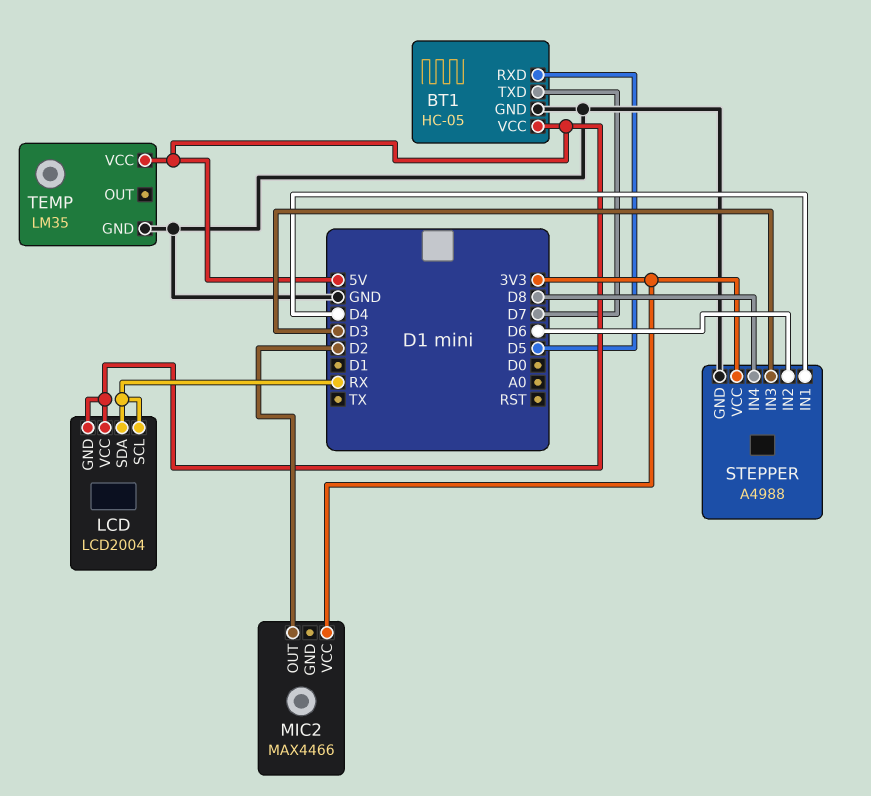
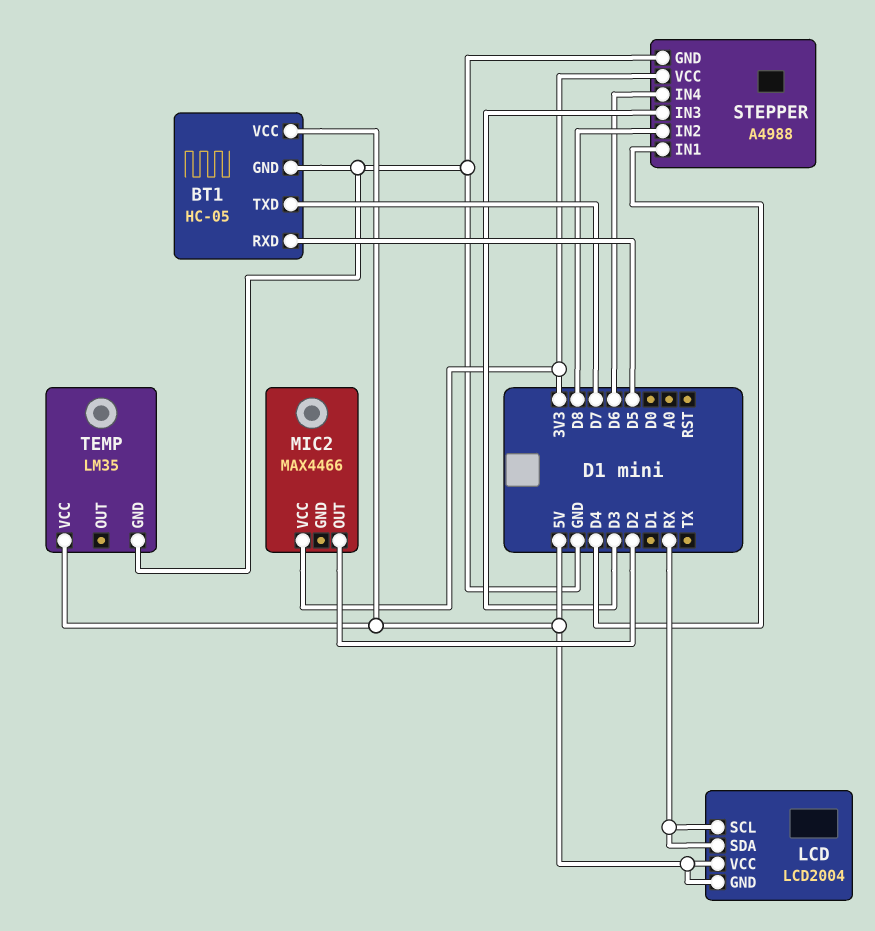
STEPPER pin IN2: D6 -> D8
STEPPER pin IN4: D8 -> D6

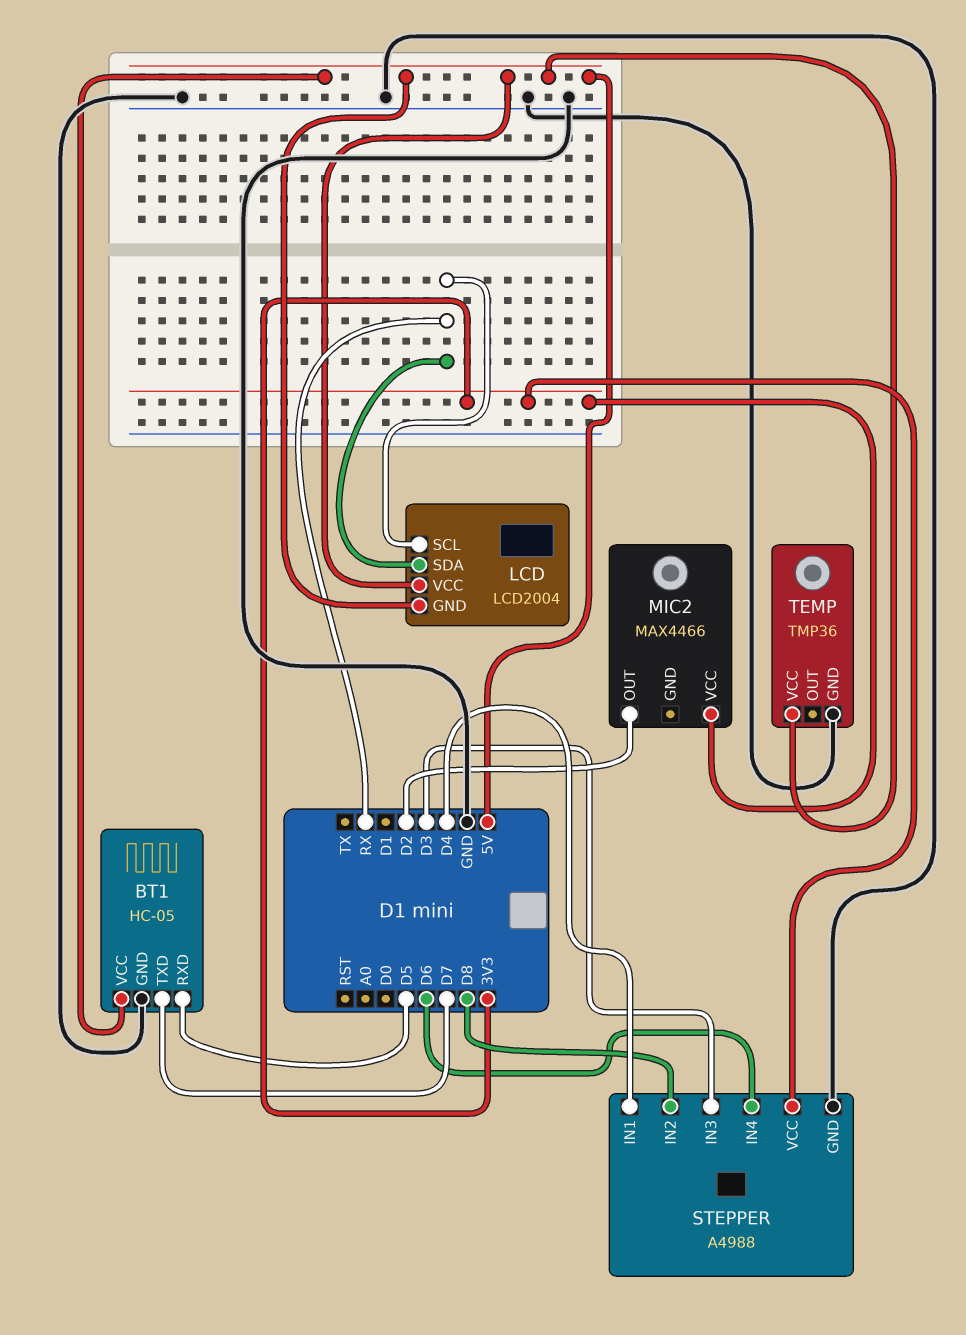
TEMP: LM35 -> TMP36

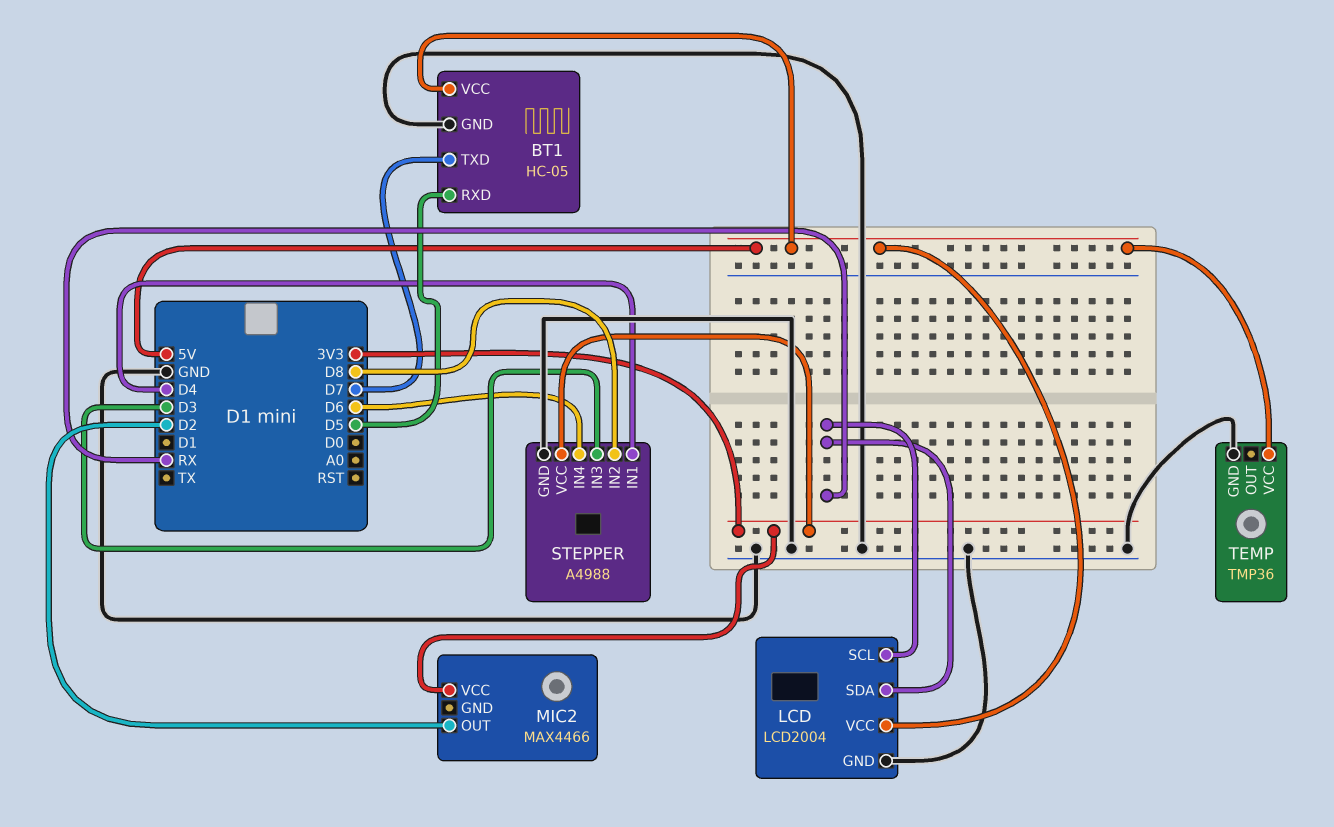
LCD pin GND: 5V -> GND

